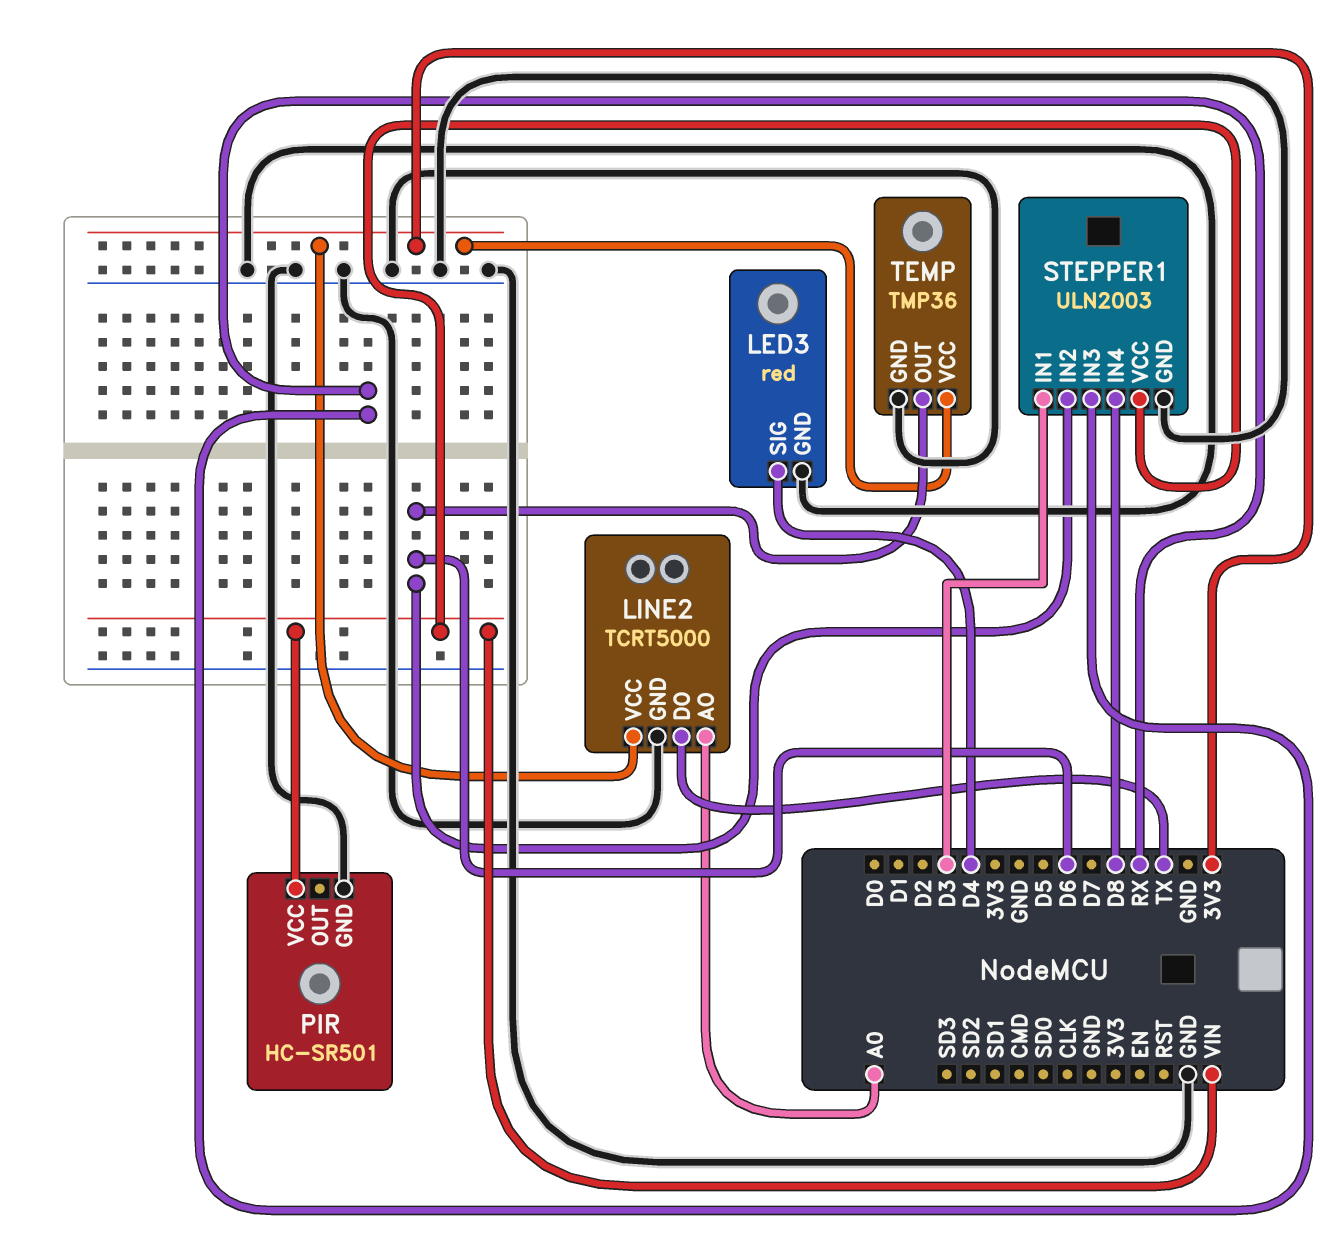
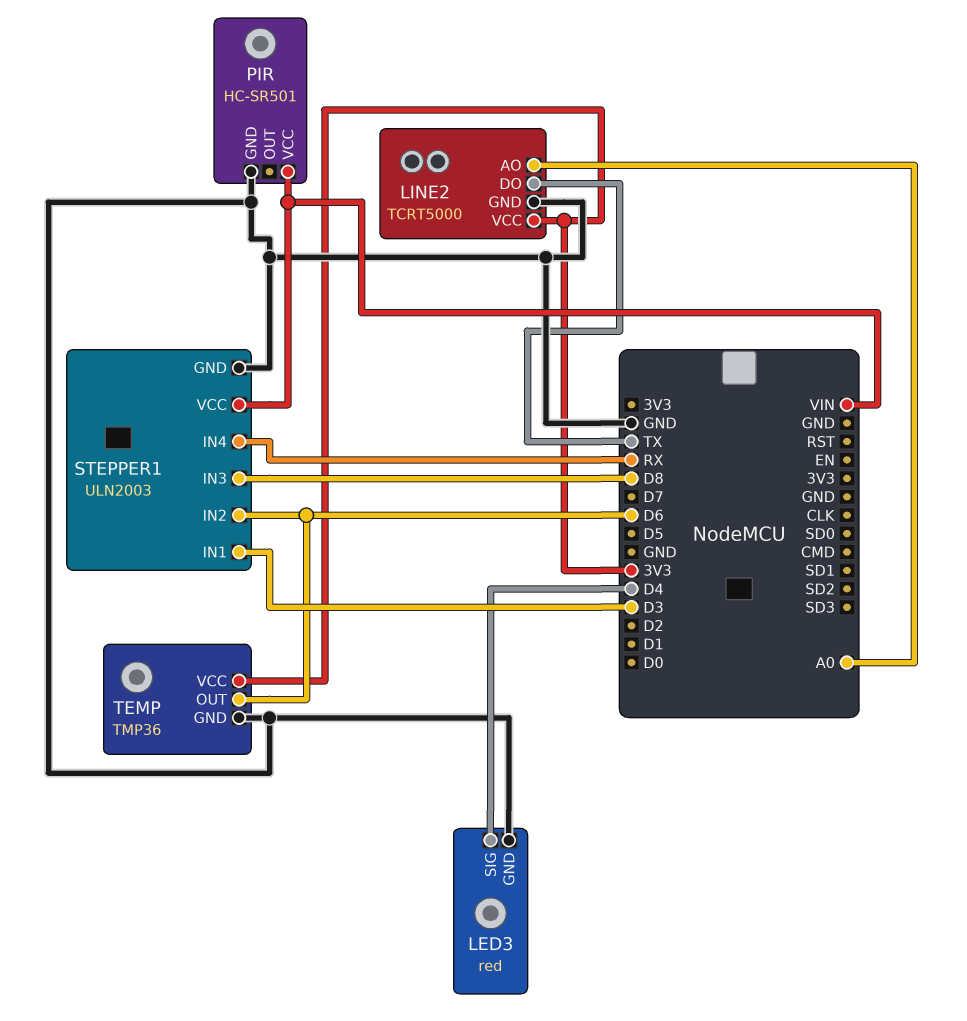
STEPPER1 pin IN3: RX -> D8
STEPPER1 pin IN4: D8 -> RX

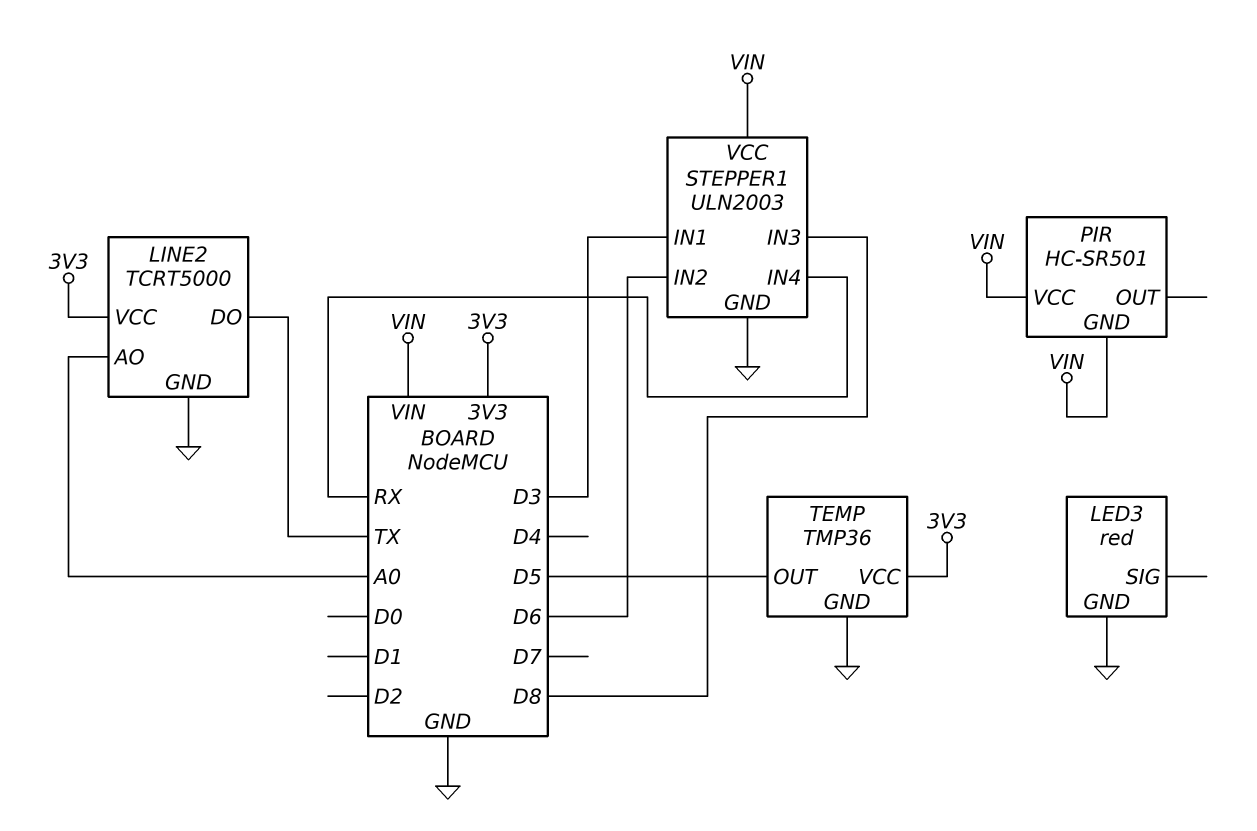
LED3 pin SIG: D4 -> none
PIR pin GND: GND -> VIN
TEMP pin OUT: D6 -> D5

